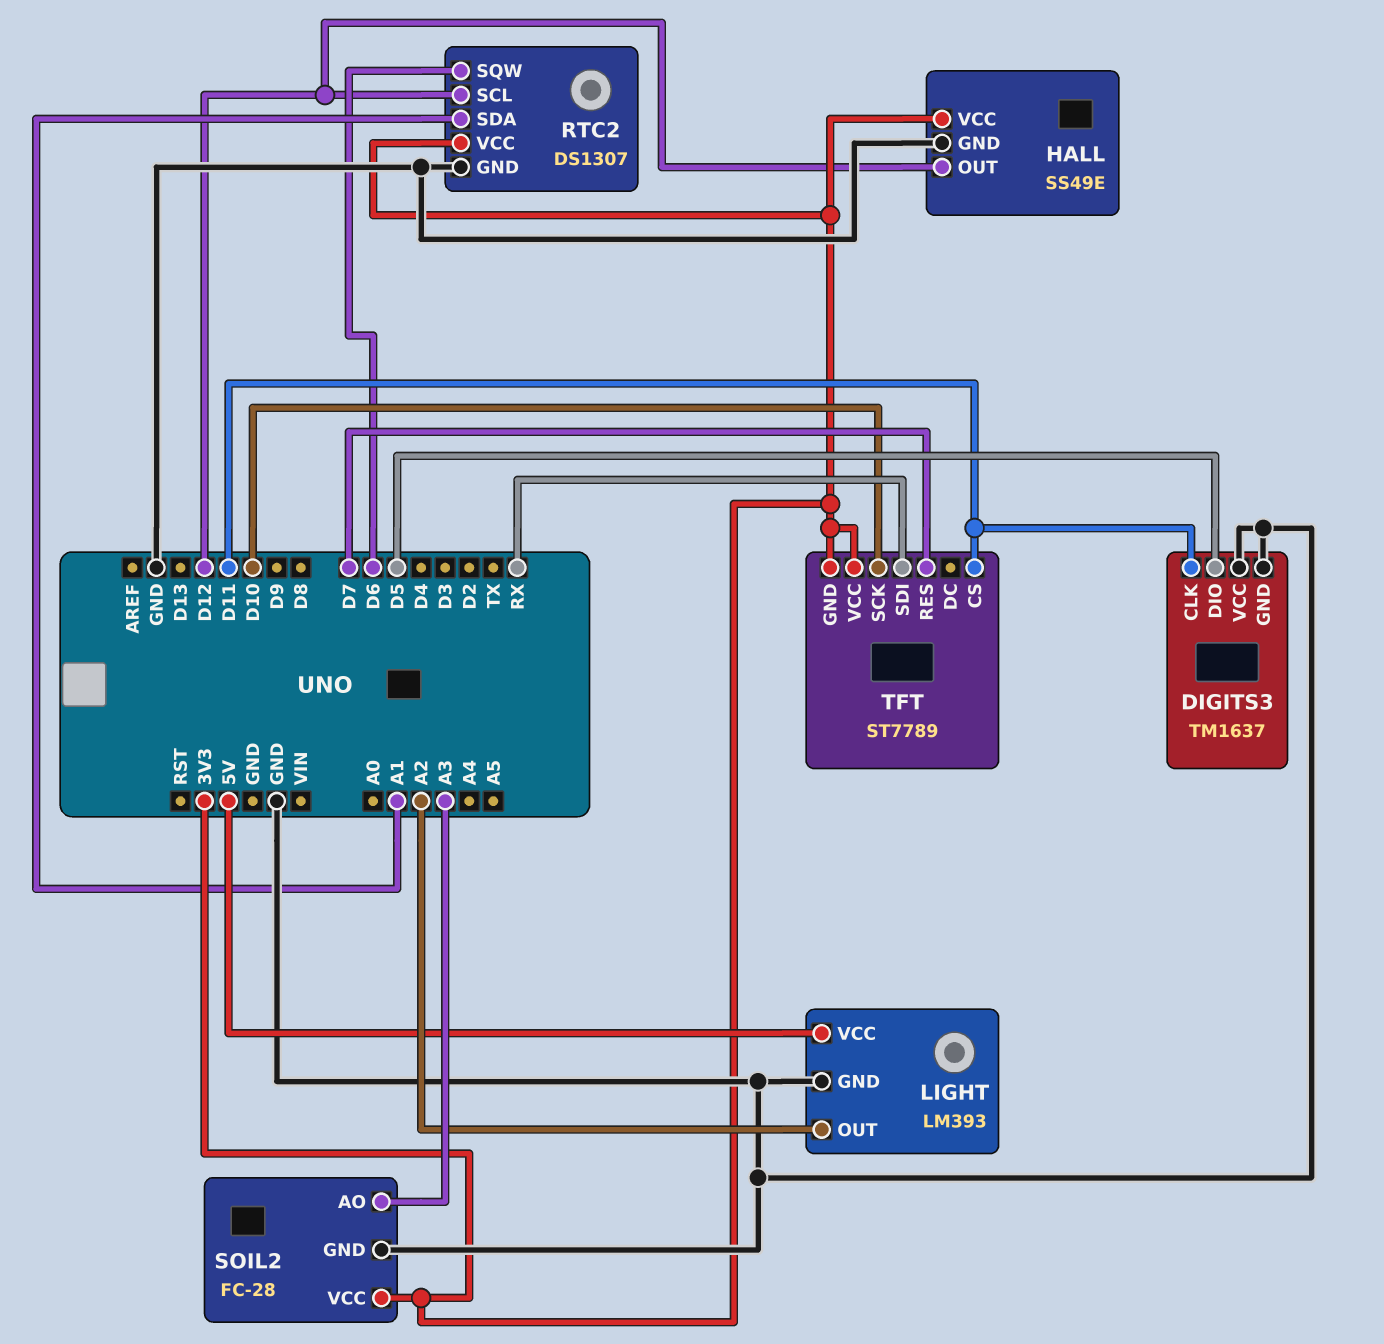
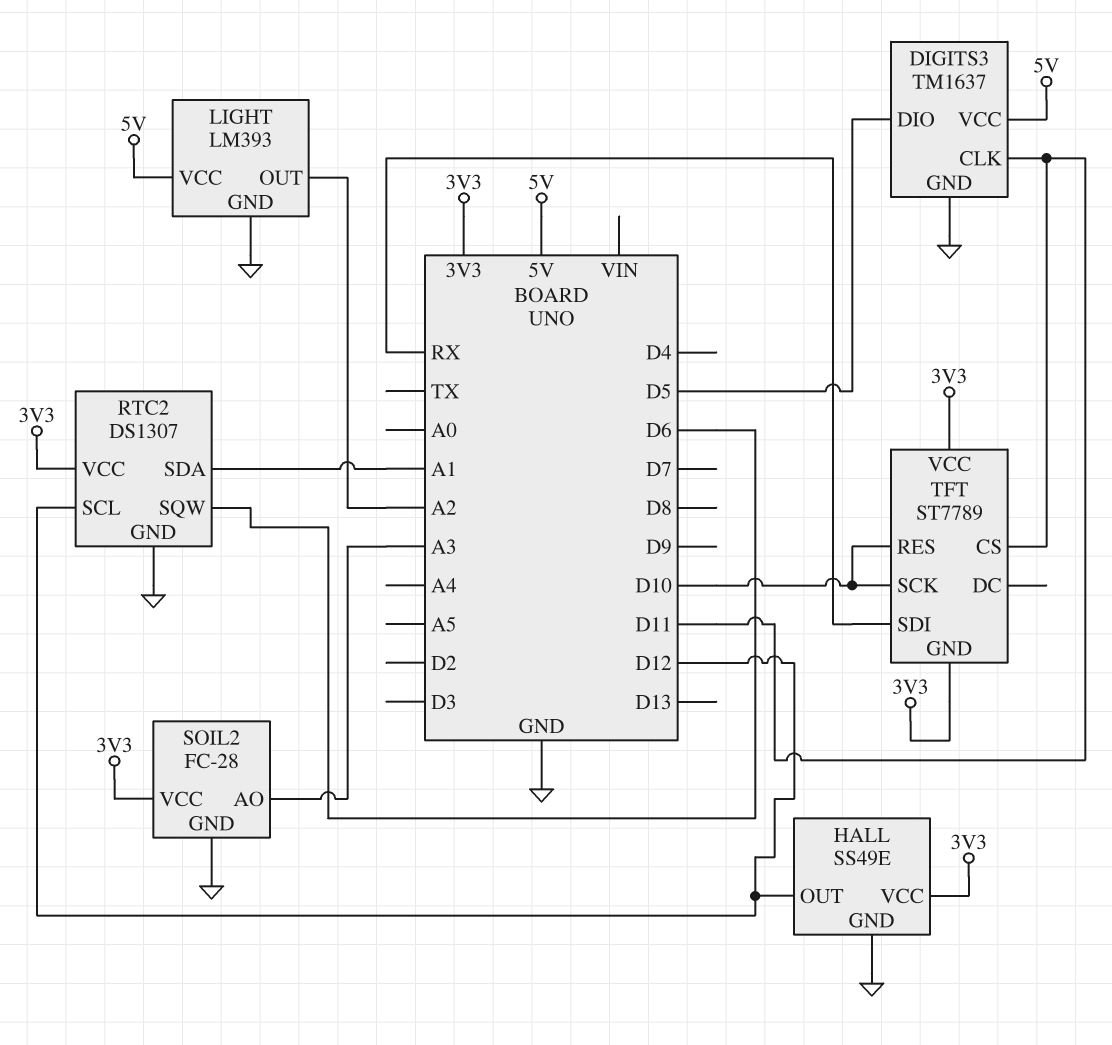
DIGITS3 pin VCC: GND -> 5V
TFT pin RES: D7 -> D10

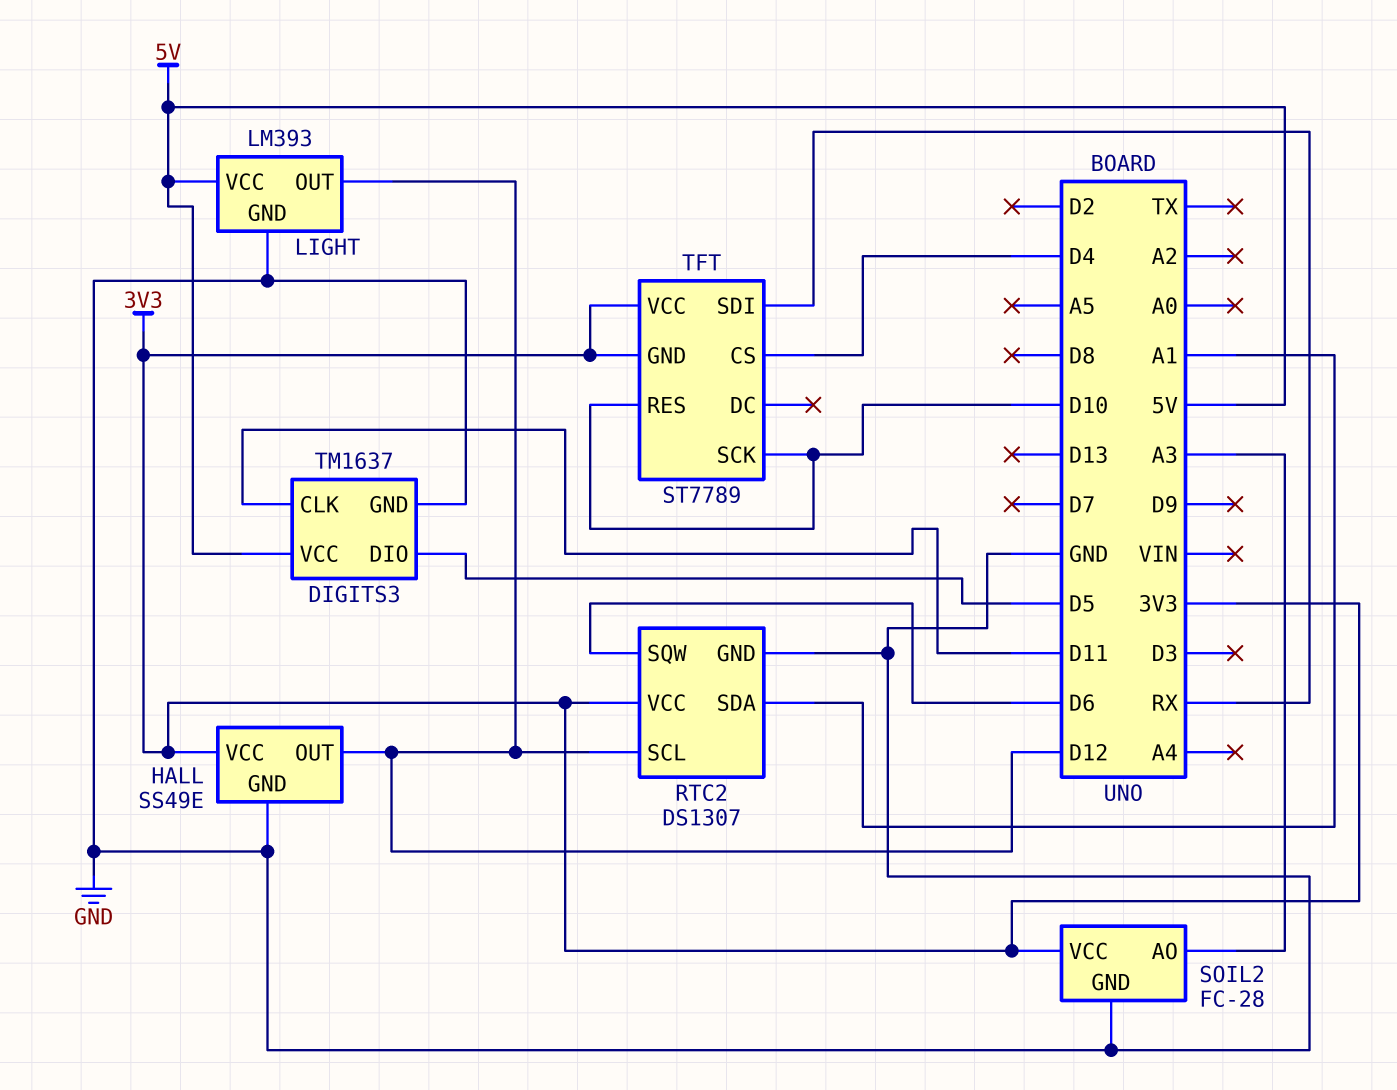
LIGHT pin OUT: A2 -> D12
TFT pin CS: D11 -> D4

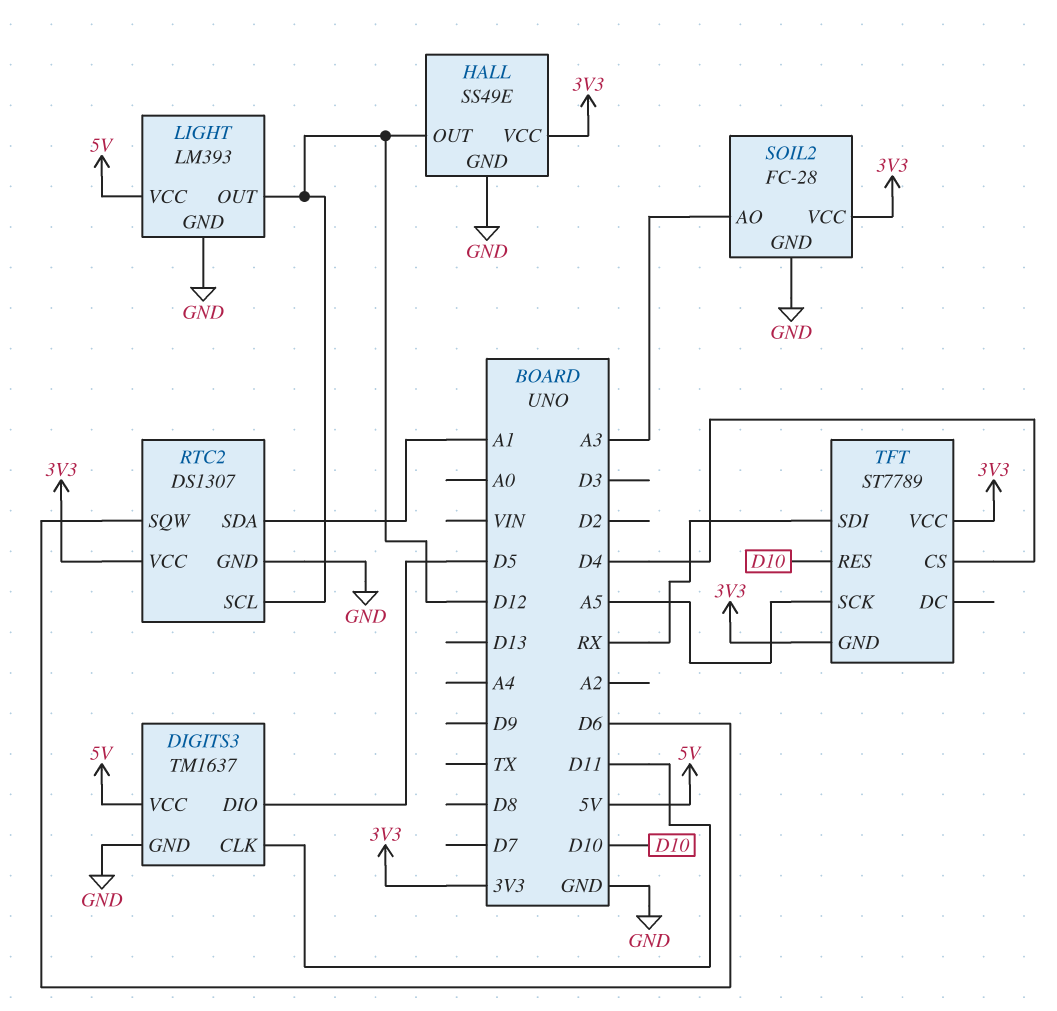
TFT pin SCK: D10 -> A5

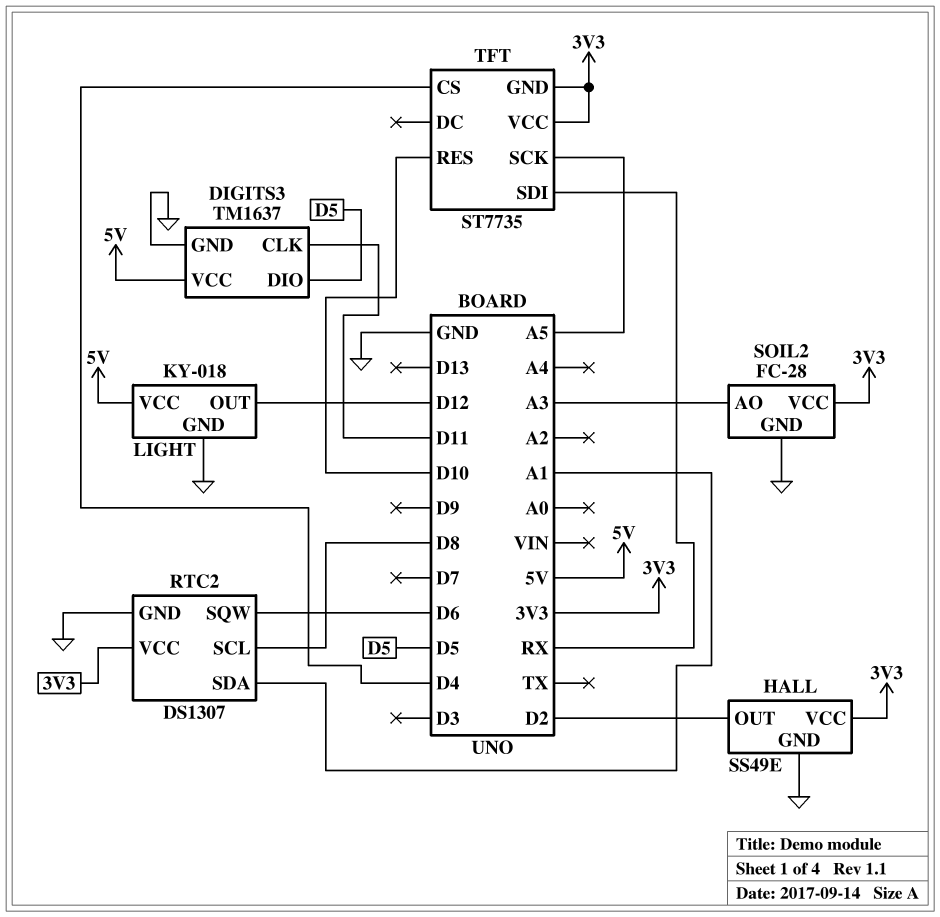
HALL pin OUT: D12 -> D2
LIGHT: LM393 -> KY-018
RTC2 pin SCL: D12 -> D8
TFT: ST7789 -> ST7735

